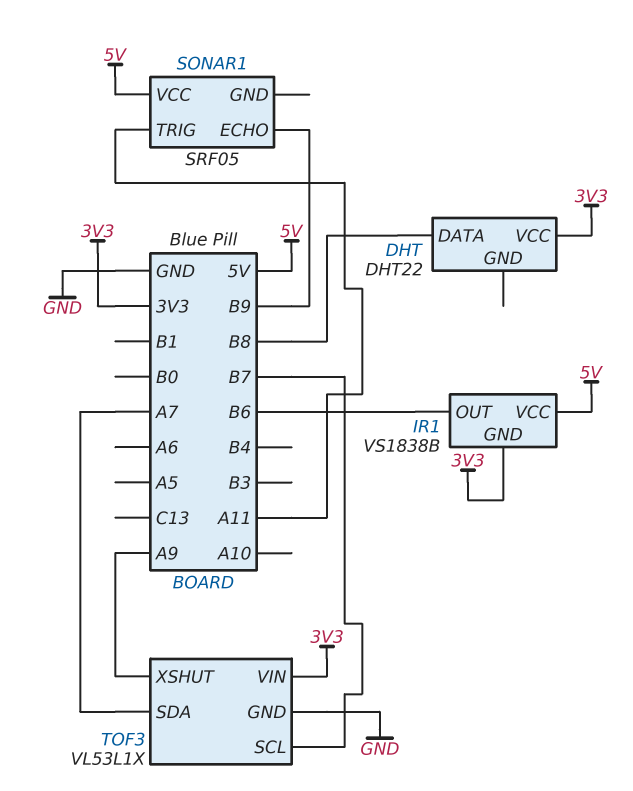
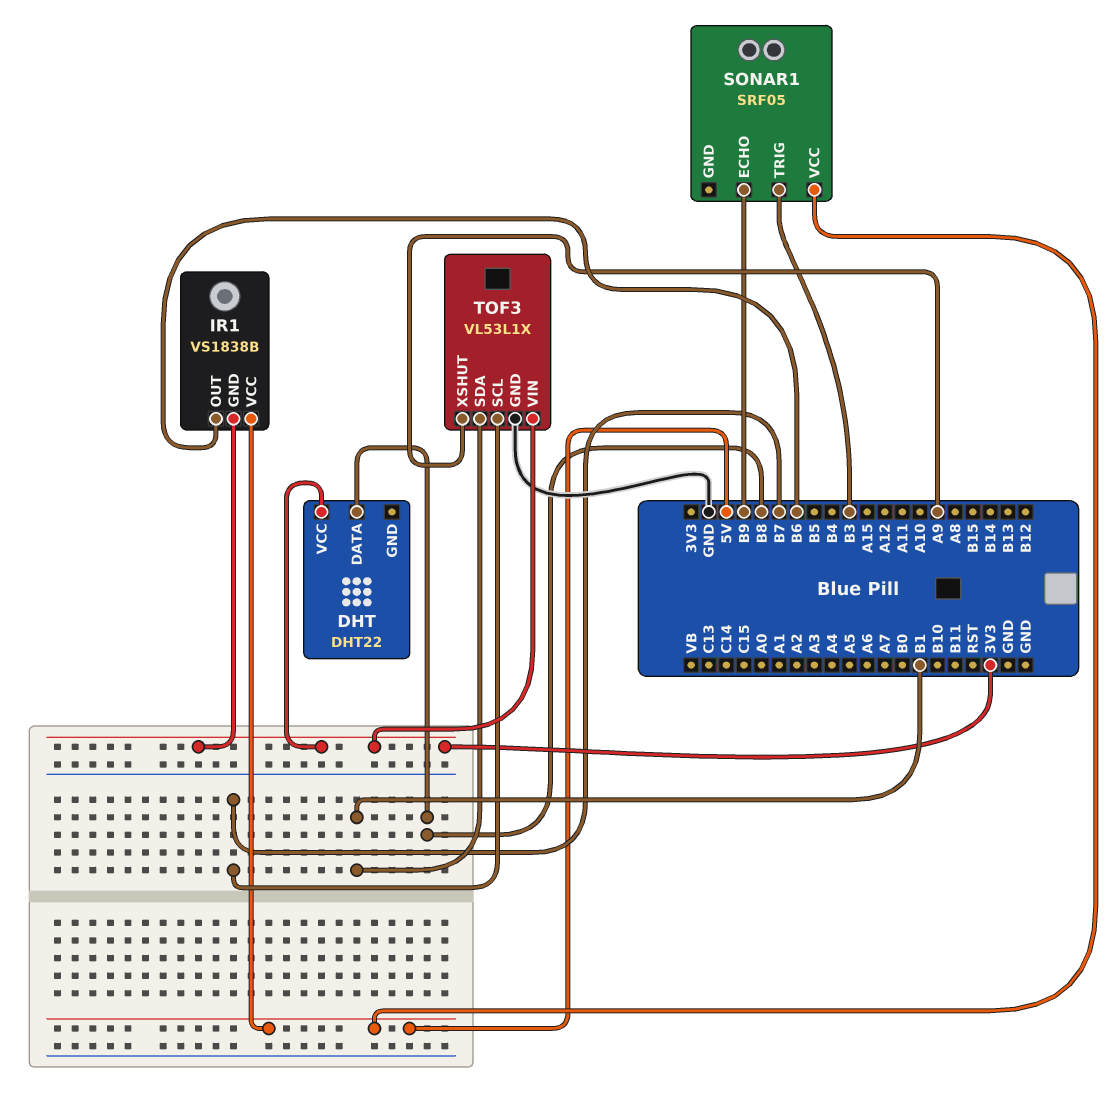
SONAR1 pin TRIG: A11 -> B3
TOF3 pin SDA: A7 -> B1

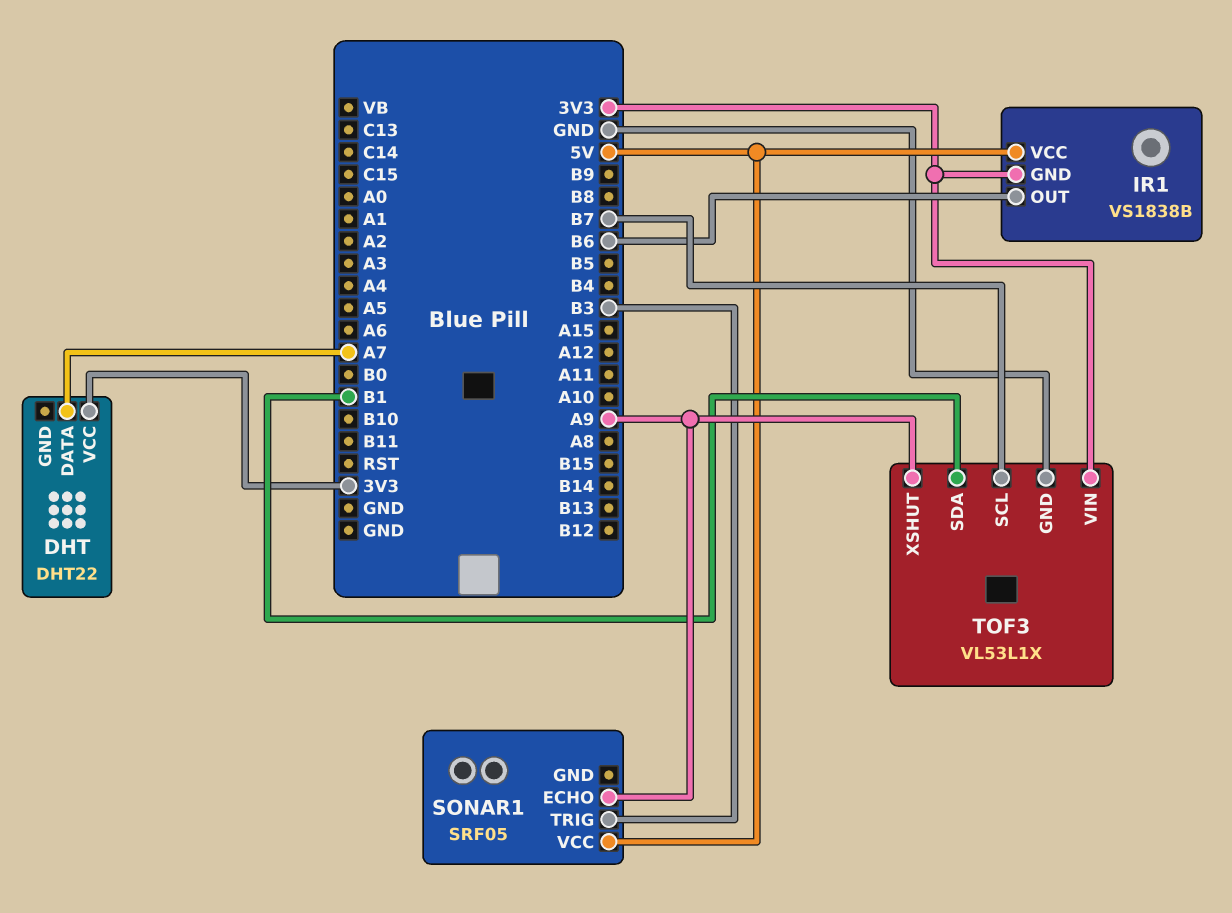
DHT pin DATA: B8 -> A7
SONAR1 pin ECHO: B9 -> A9

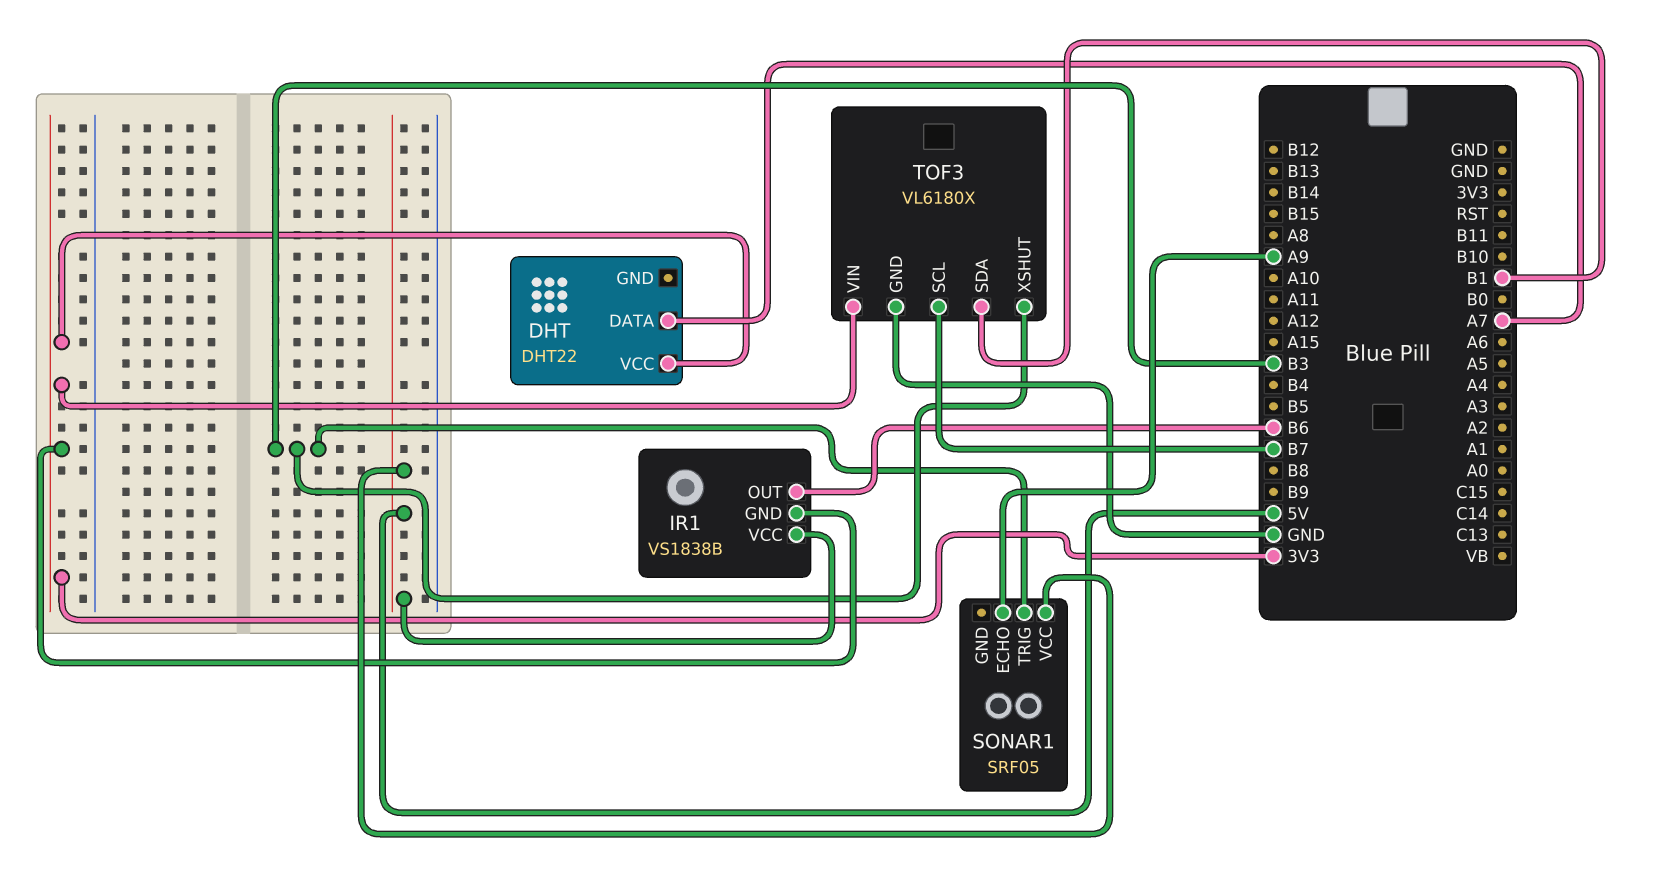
TOF3: VL53L1X -> VL6180X
TOF3 pin XSHUT: A9 -> B3

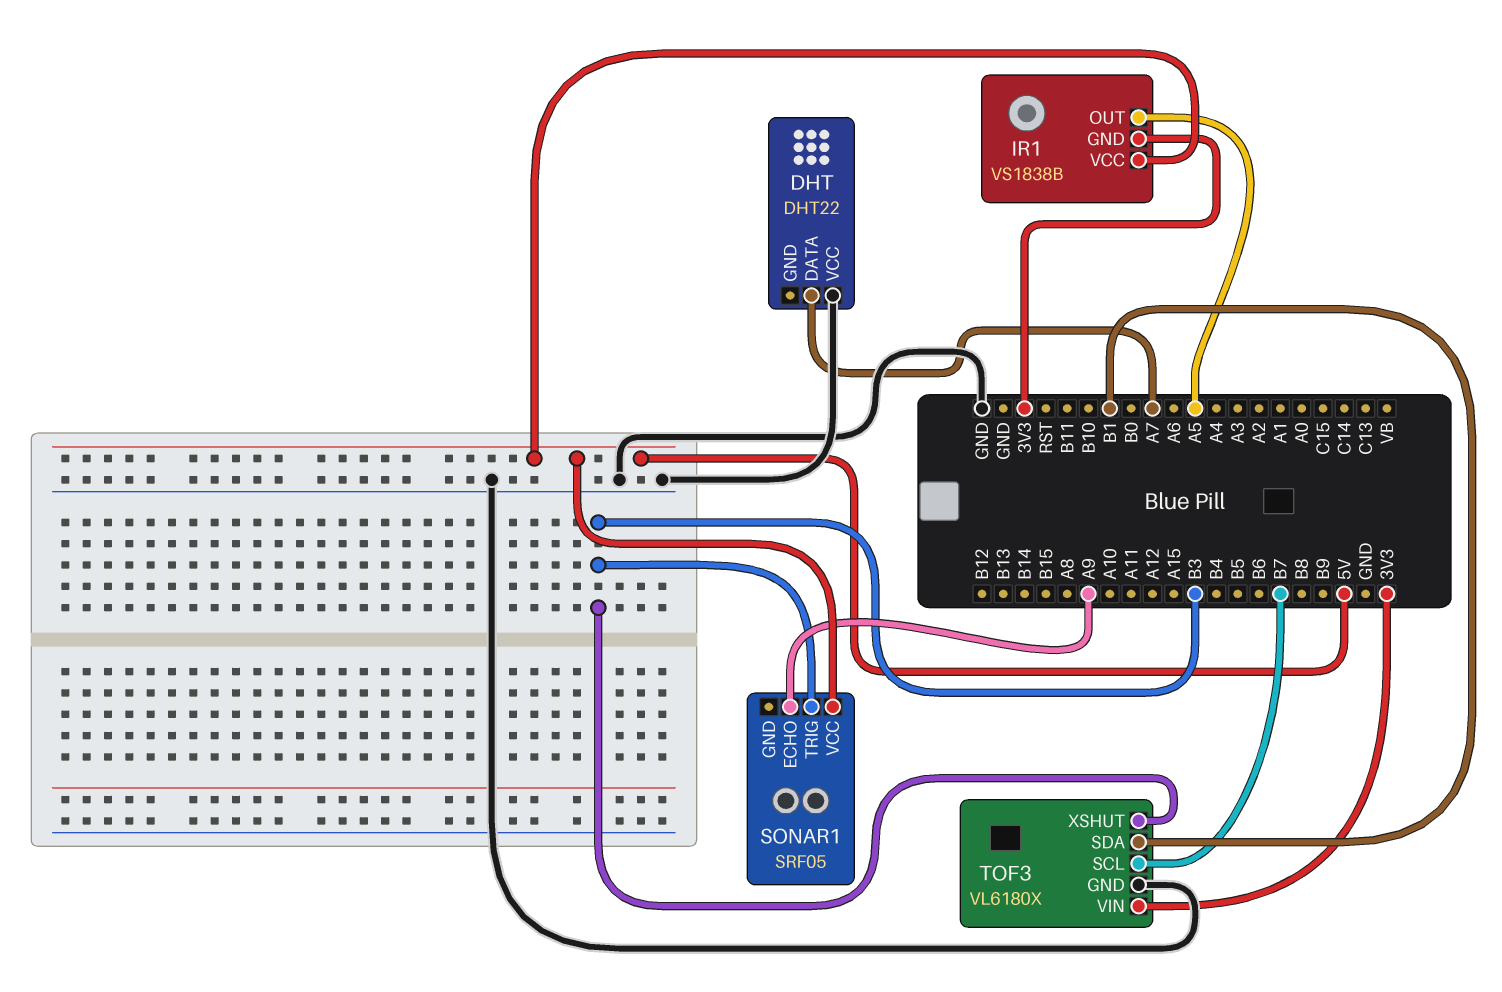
DHT pin VCC: 3V3 -> GND
IR1 pin OUT: B6 -> A5

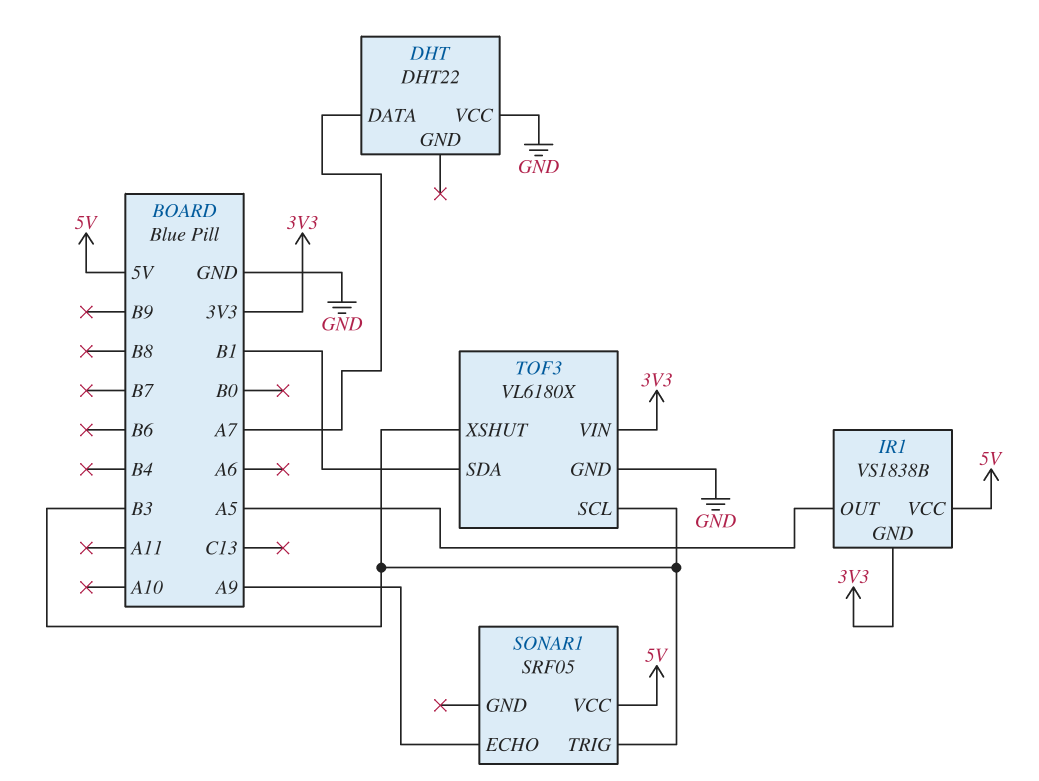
TOF3 pin SCL: B7 -> B3

